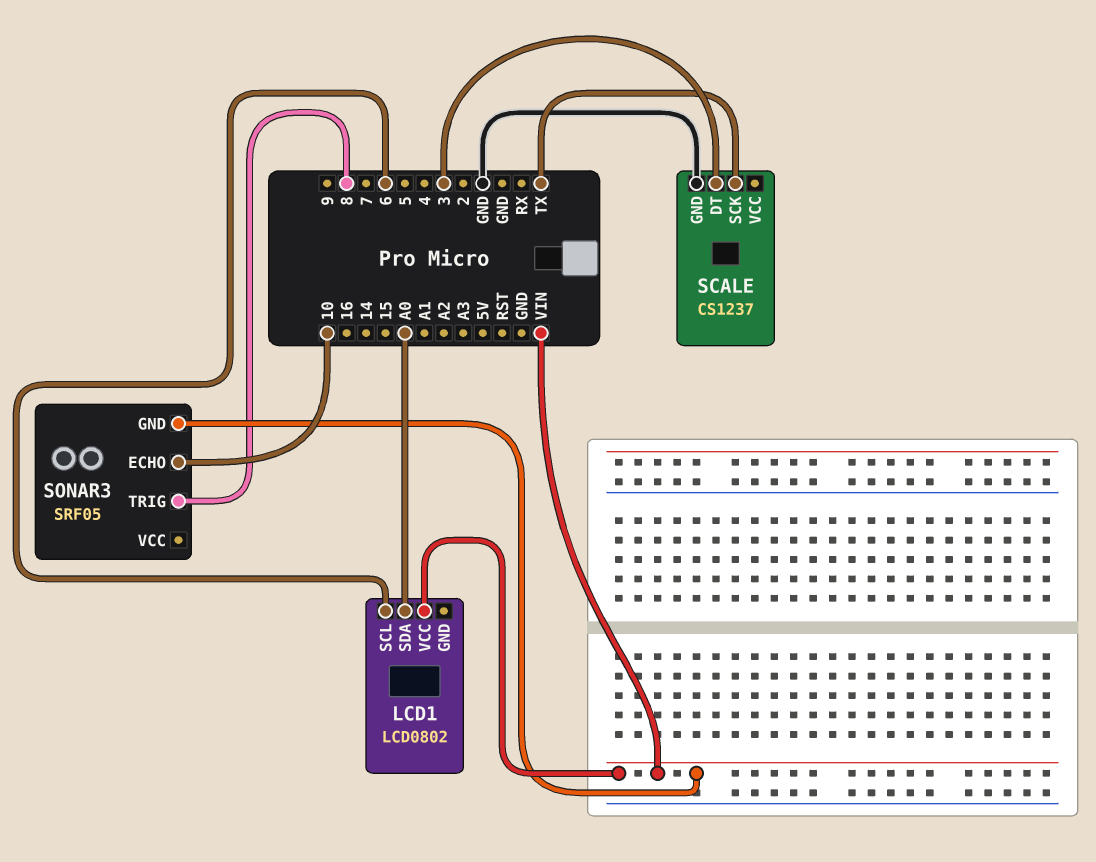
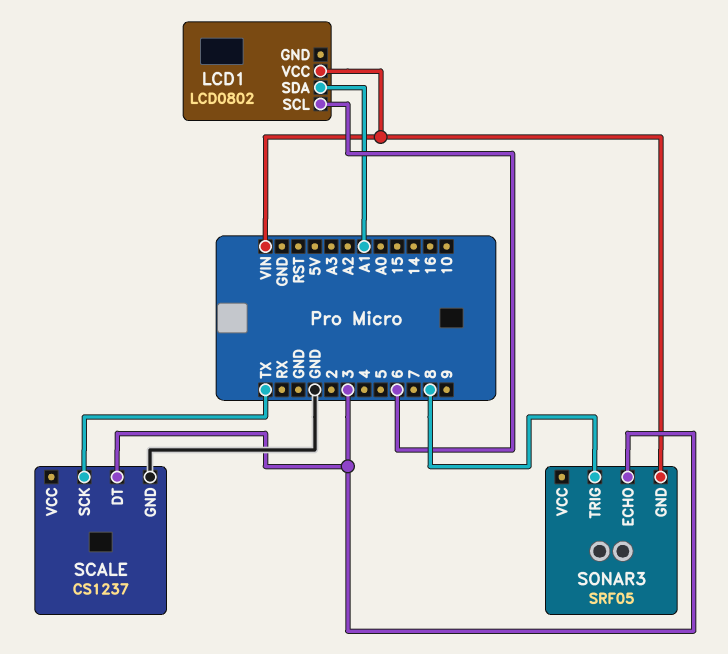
LCD1 pin SDA: A0 -> A1
SONAR3 pin ECHO: 10 -> 3

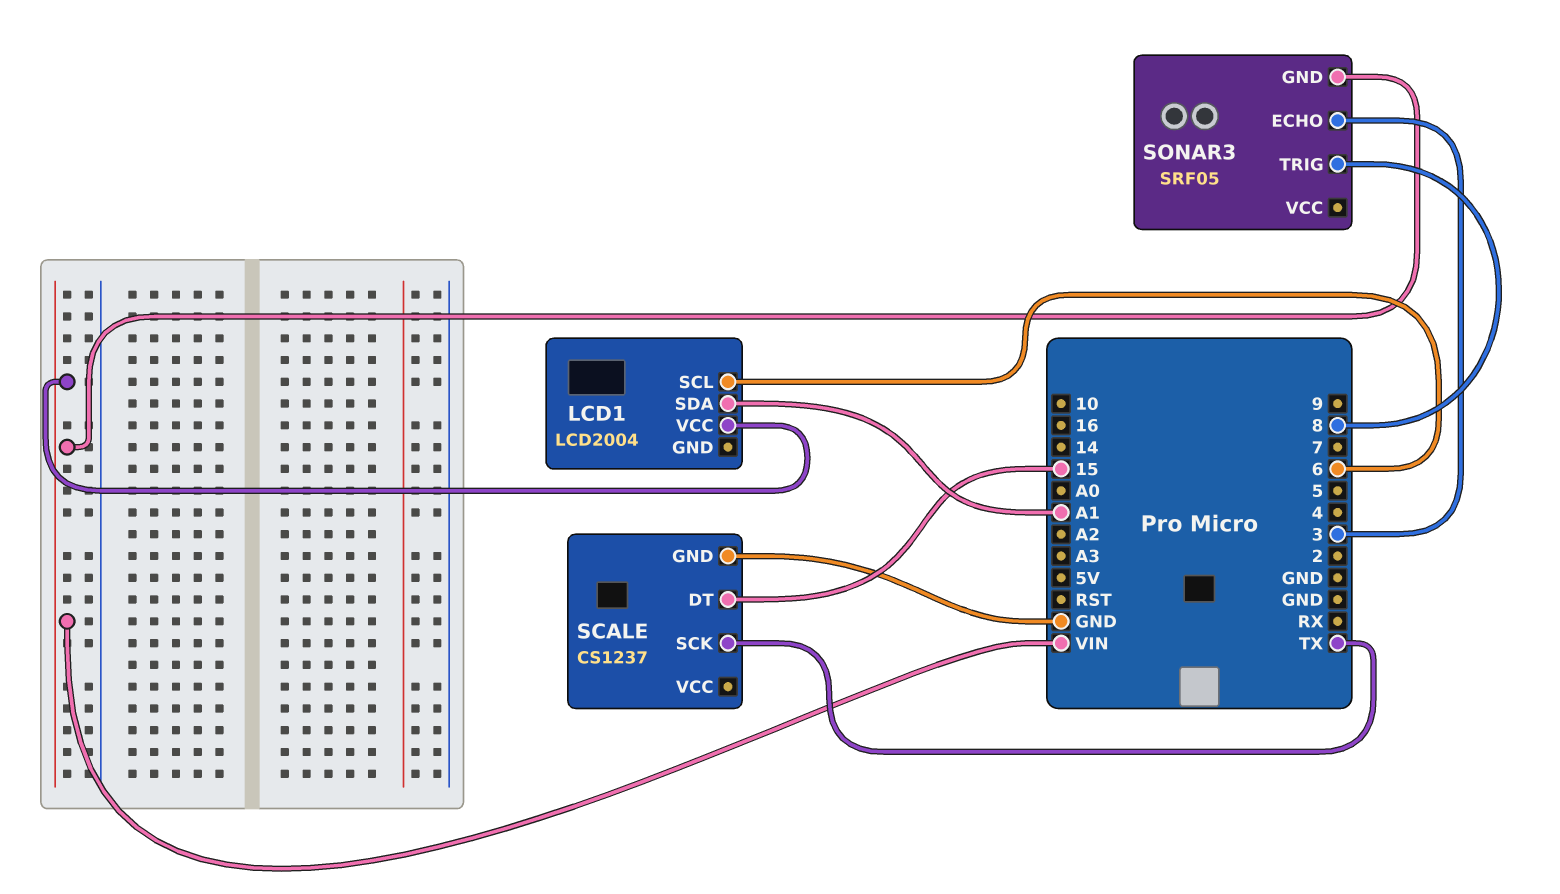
LCD1: LCD0802 -> LCD2004
SCALE pin DT: 3 -> 15

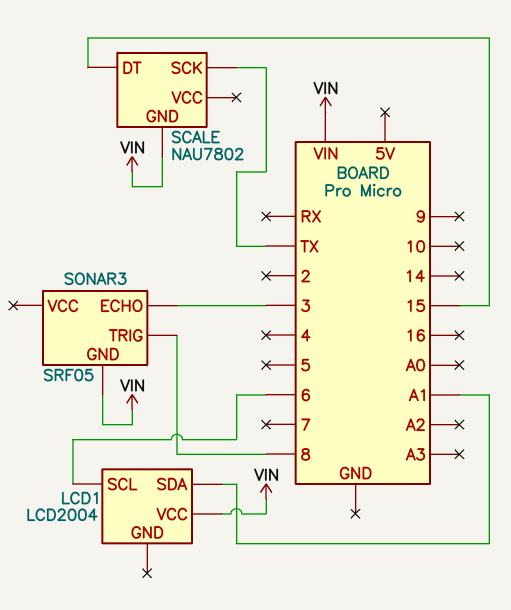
SCALE: CS1237 -> NAU7802
SCALE pin GND: GND -> VIN

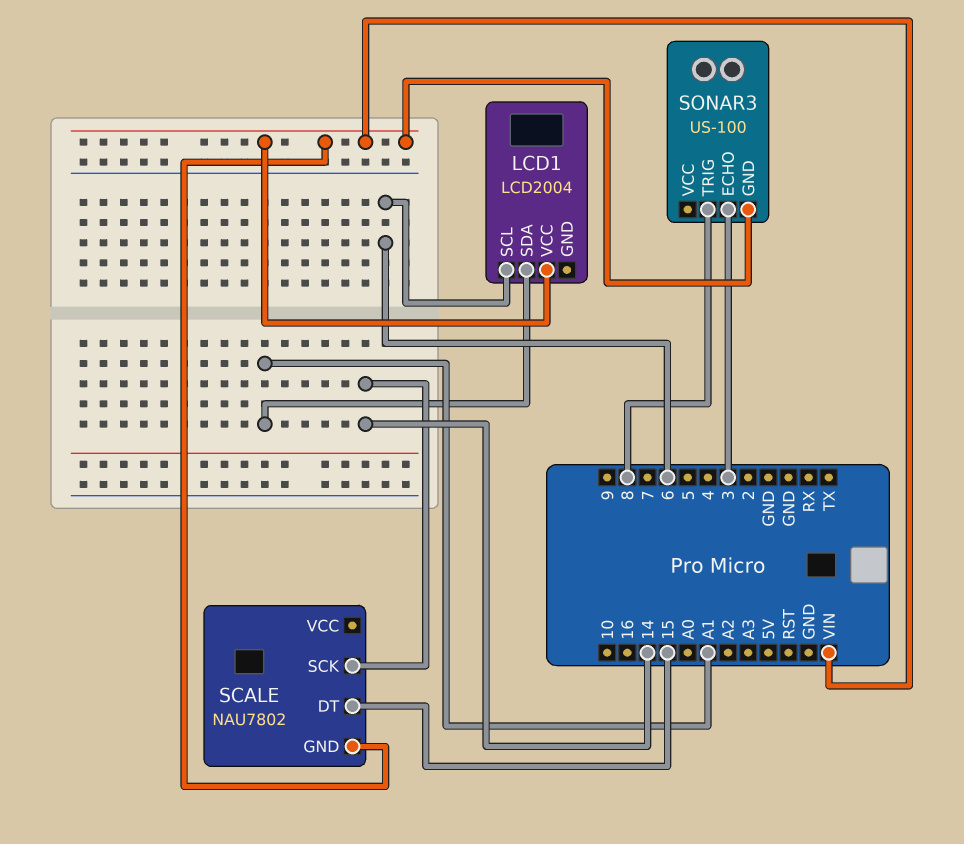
SCALE pin SCK: TX -> 14
SONAR3: SRF05 -> US-100

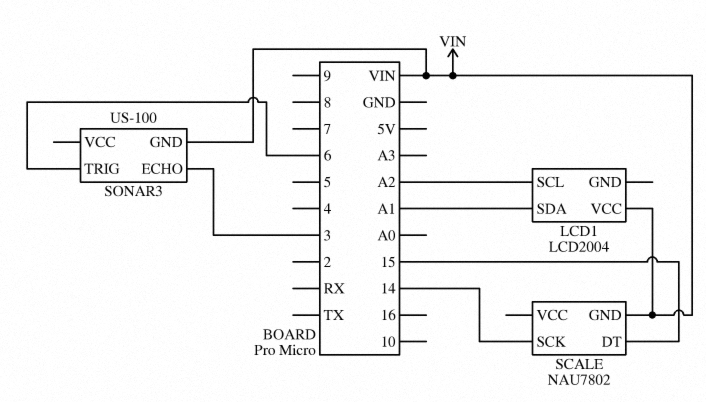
LCD1 pin SCL: 6 -> A2
SONAR3 pin TRIG: 8 -> 6

